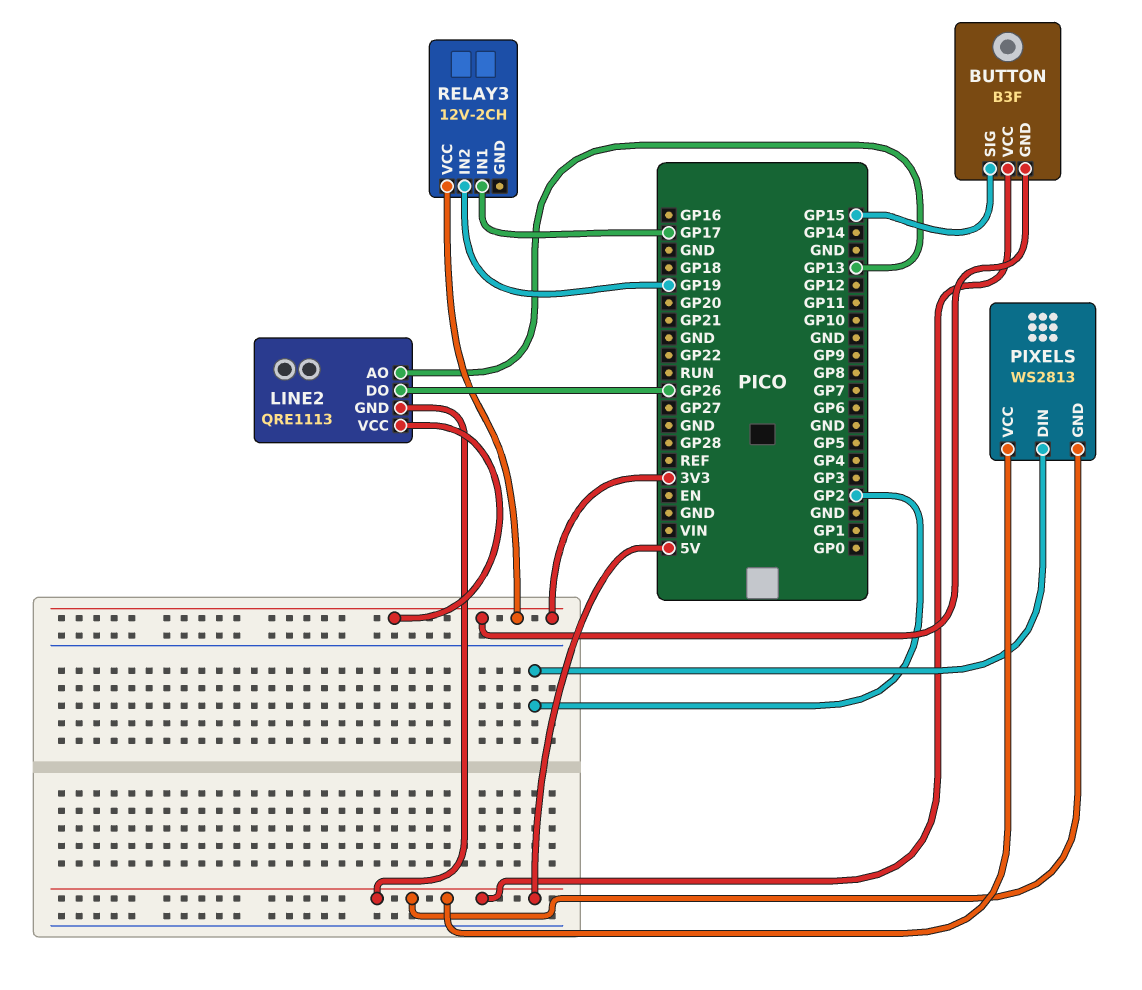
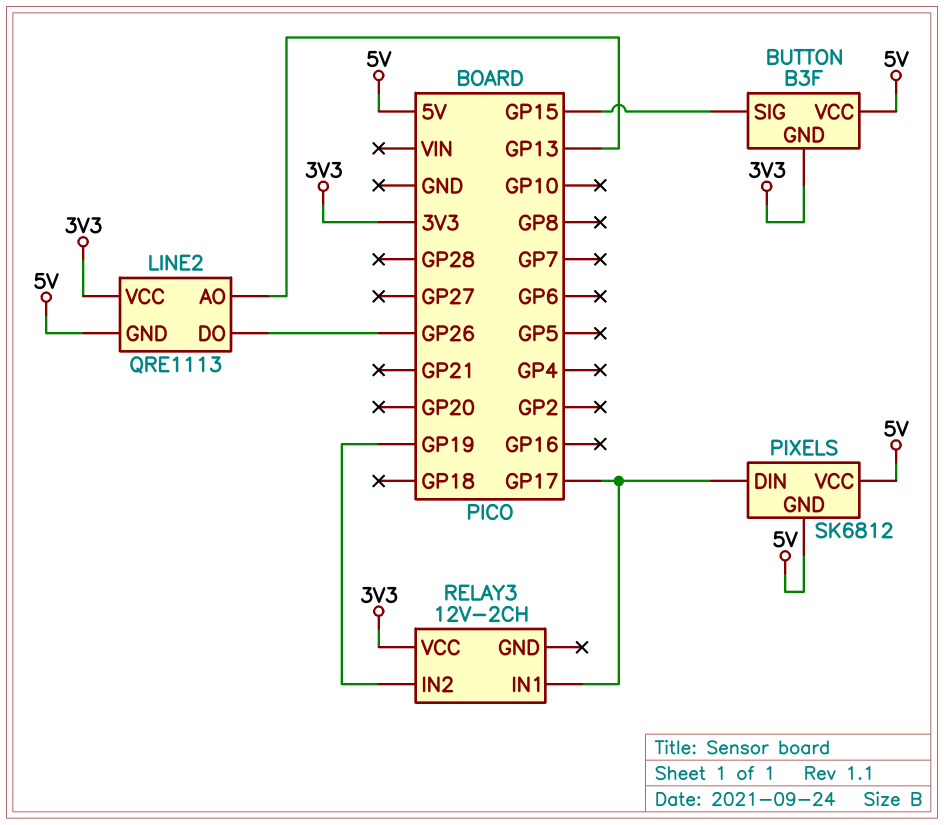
PIXELS: WS2813 -> SK6812
PIXELS pin DIN: GP2 -> GP17

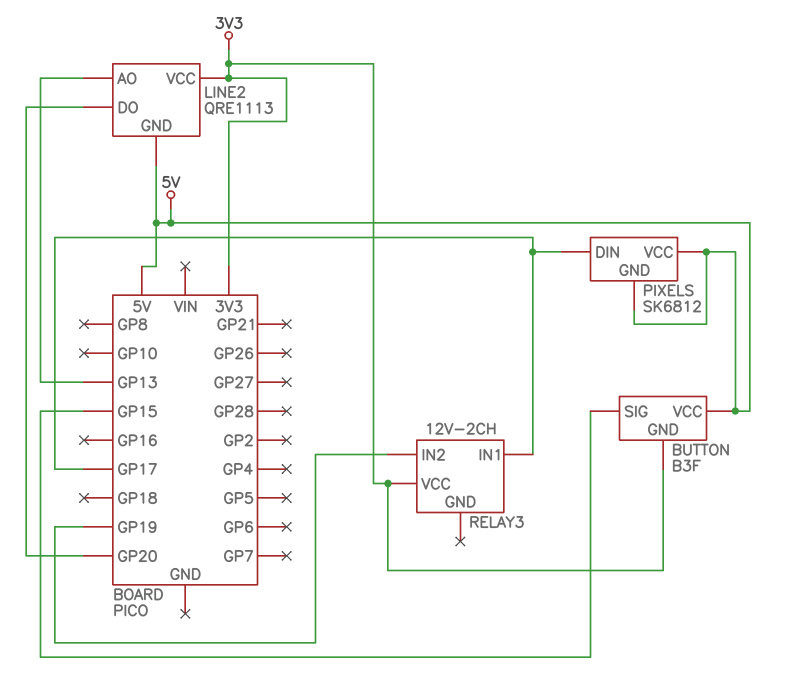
LINE2 pin DO: GP26 -> GP20

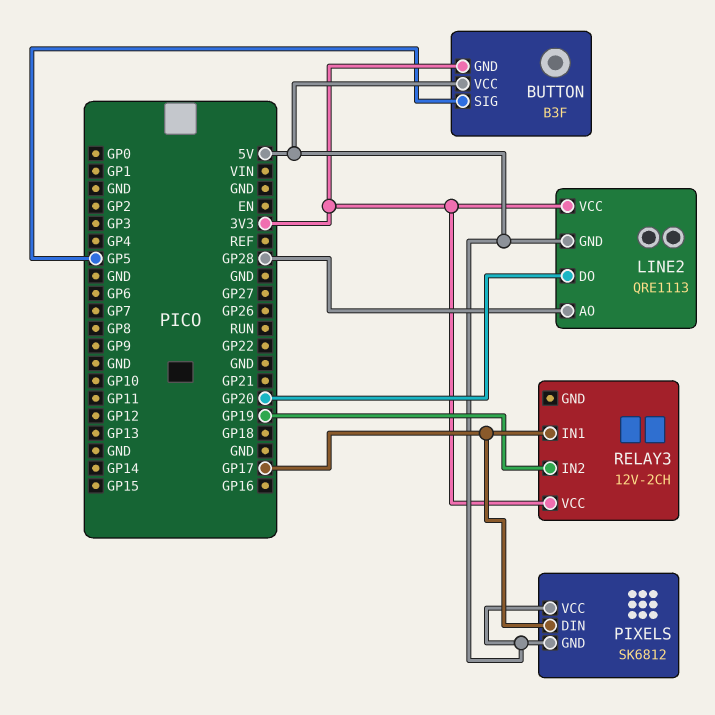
BUTTON pin SIG: GP15 -> GP5
LINE2 pin AO: GP13 -> GP28

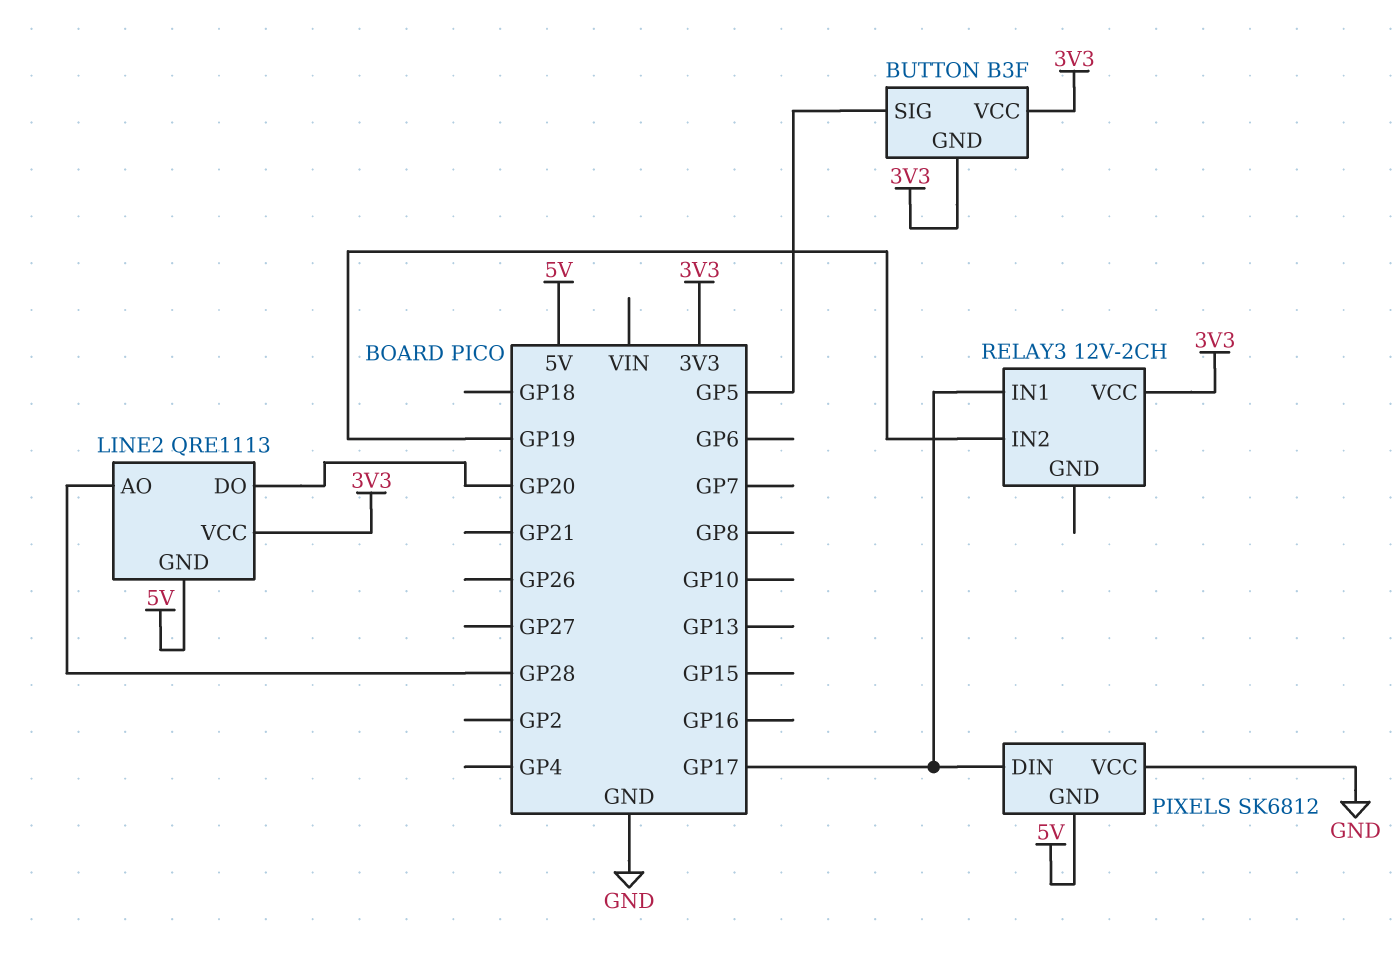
BUTTON pin VCC: 5V -> 3V3
PIXELS pin VCC: 5V -> GND

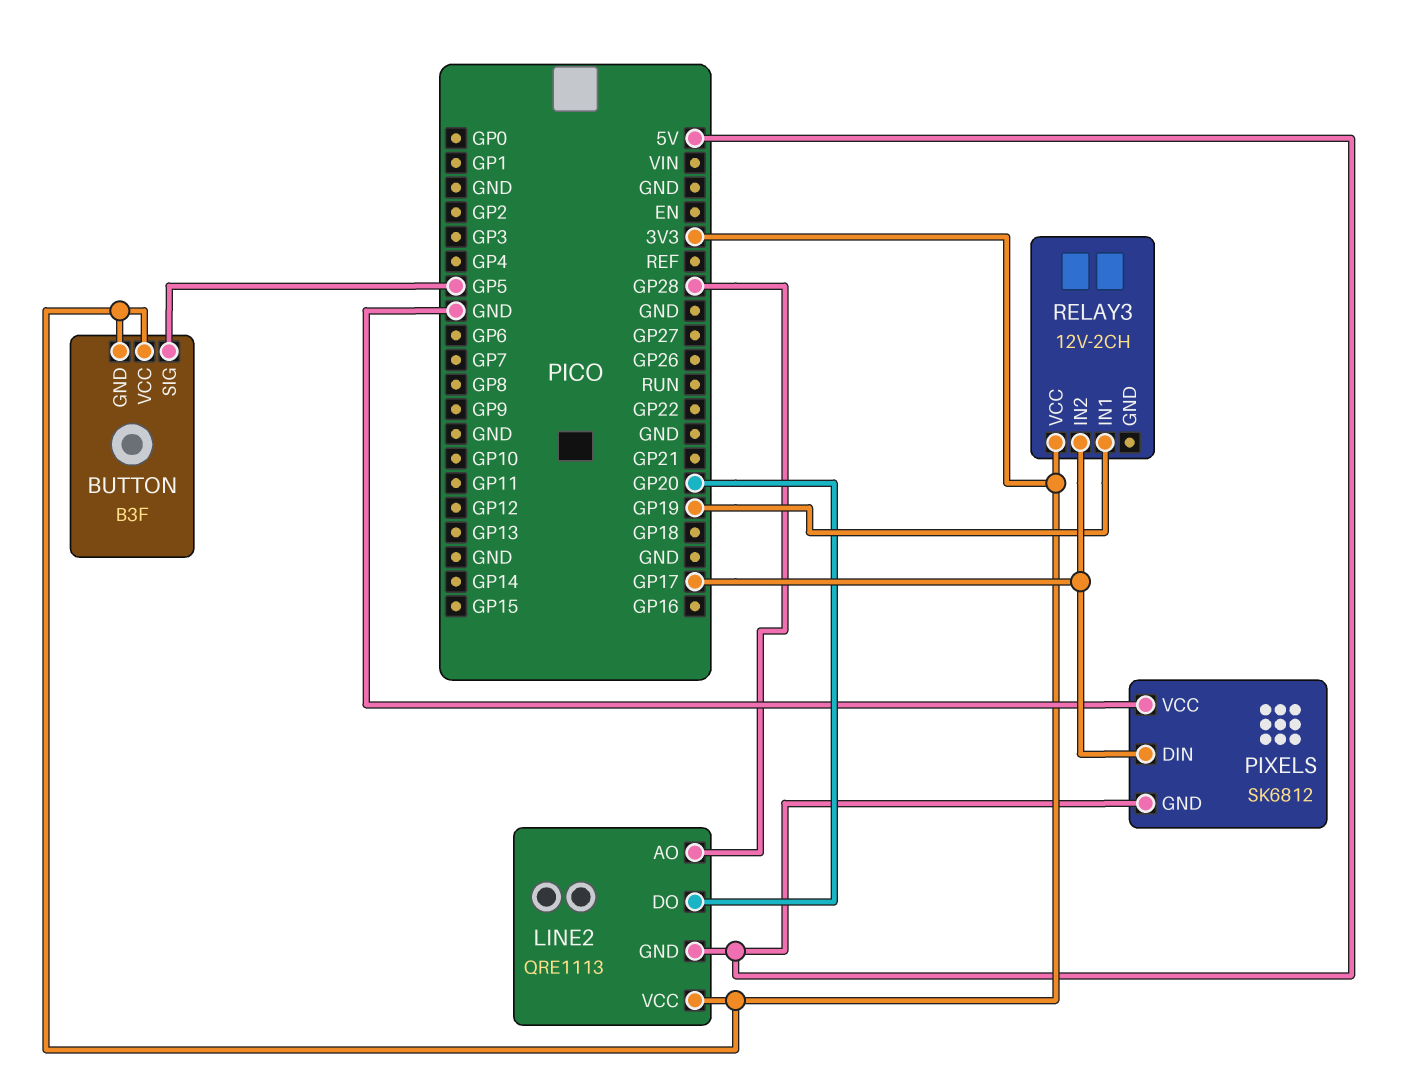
RELAY3 pin IN1: GP17 -> GP19
RELAY3 pin IN2: GP19 -> GP17

